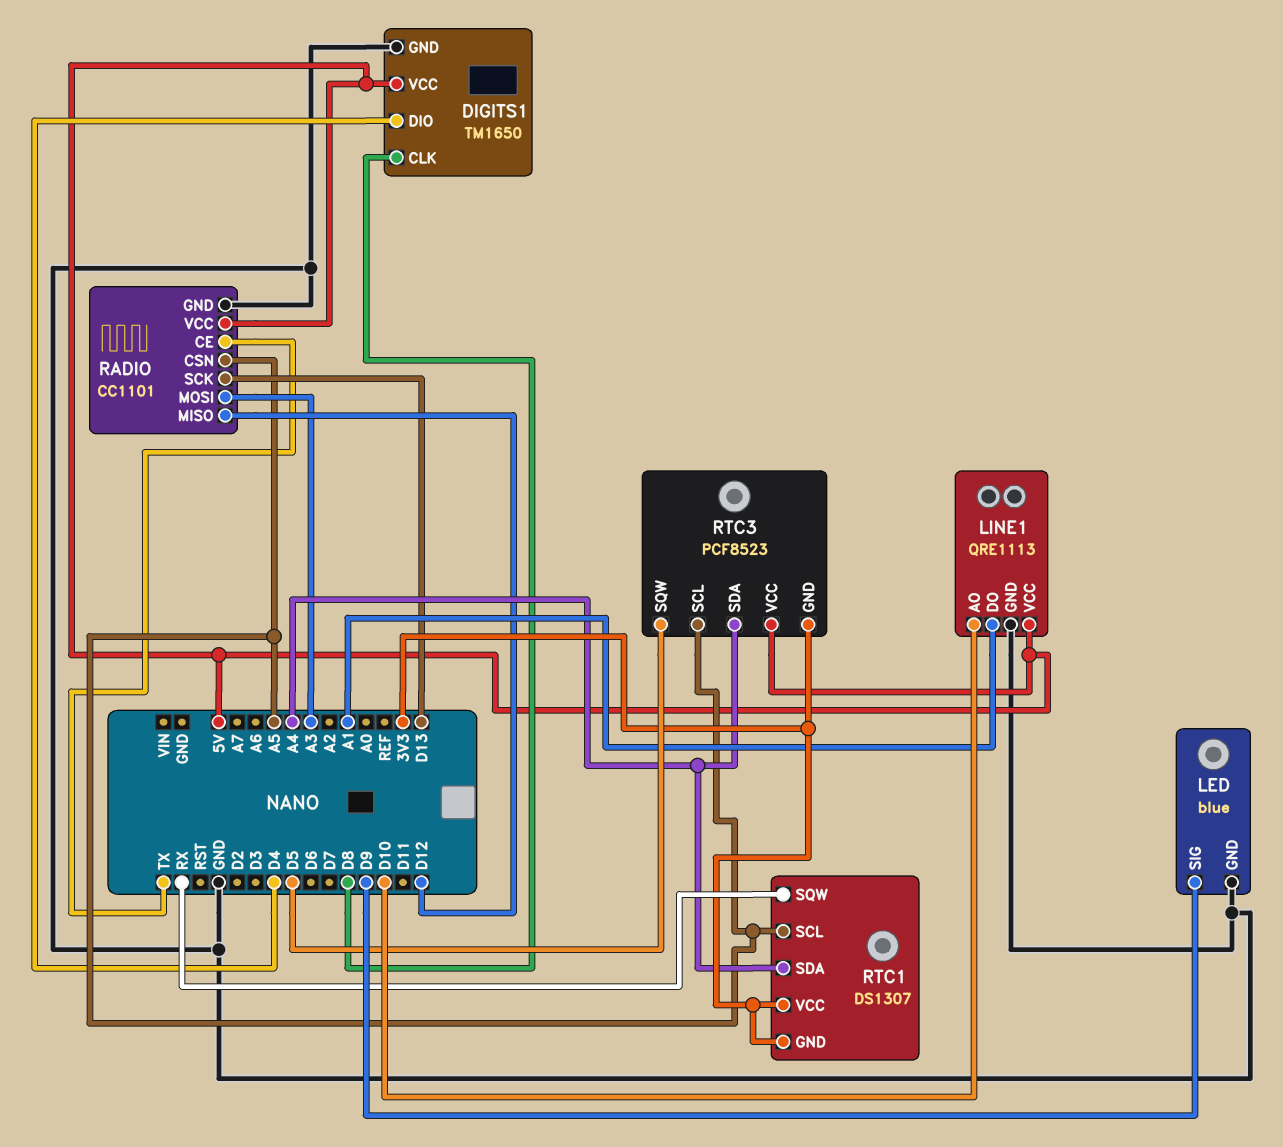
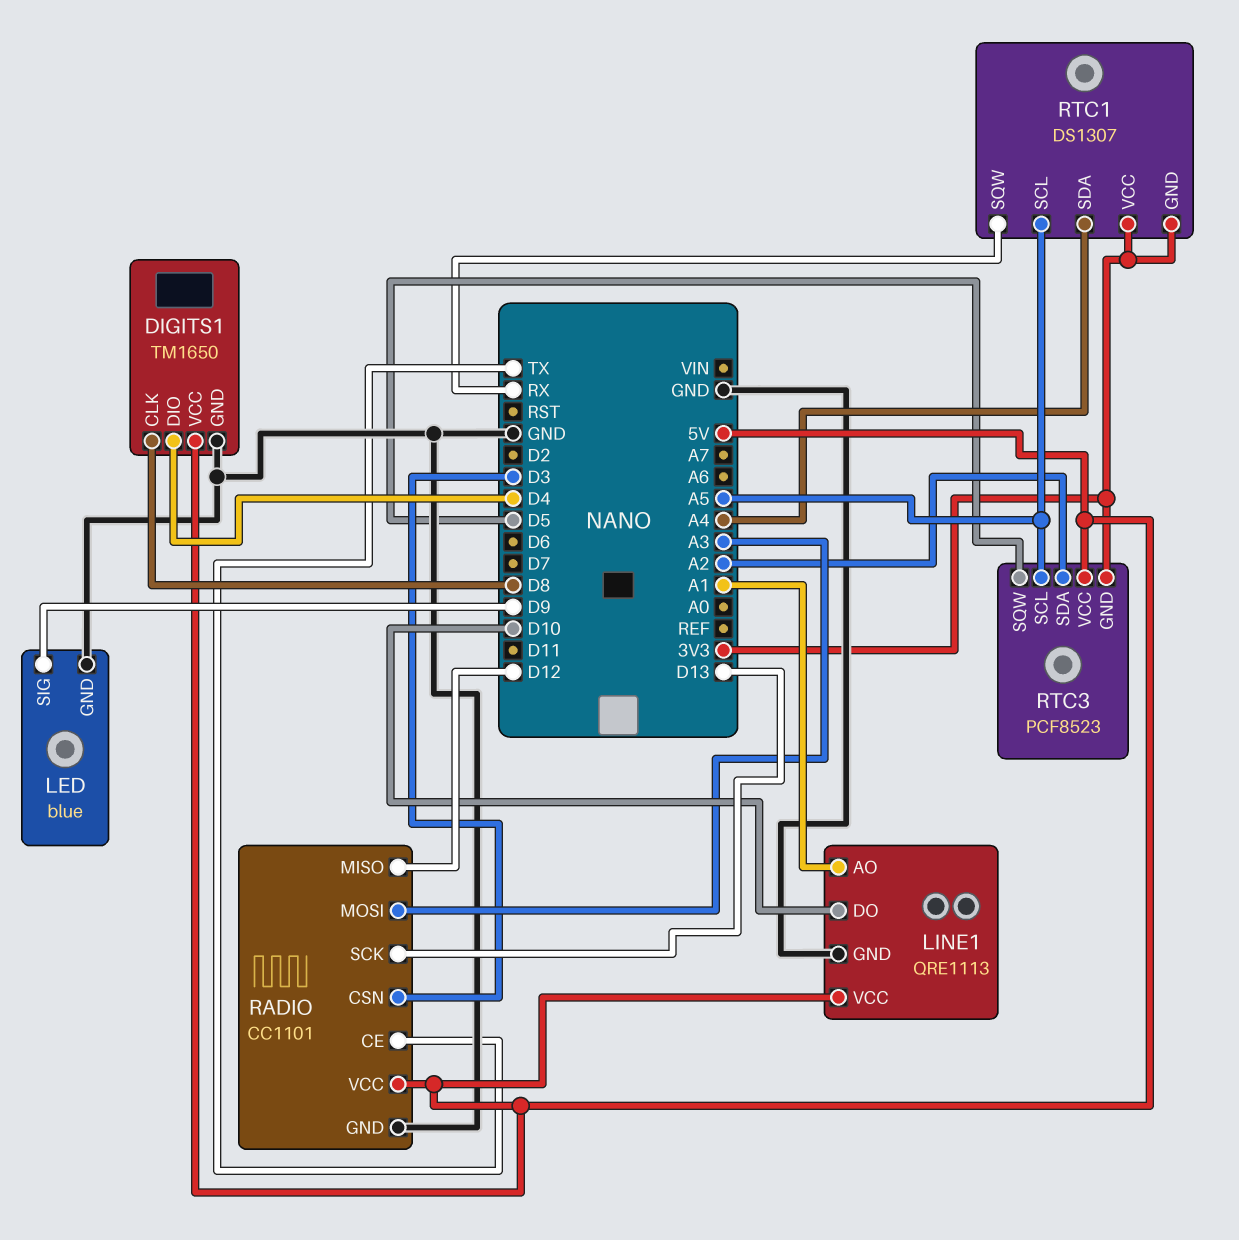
LINE1 pin AO: D10 -> A1
LINE1 pin DO: A1 -> D10
RADIO pin CSN: A5 -> D3
RTC3 pin SDA: A4 -> A2

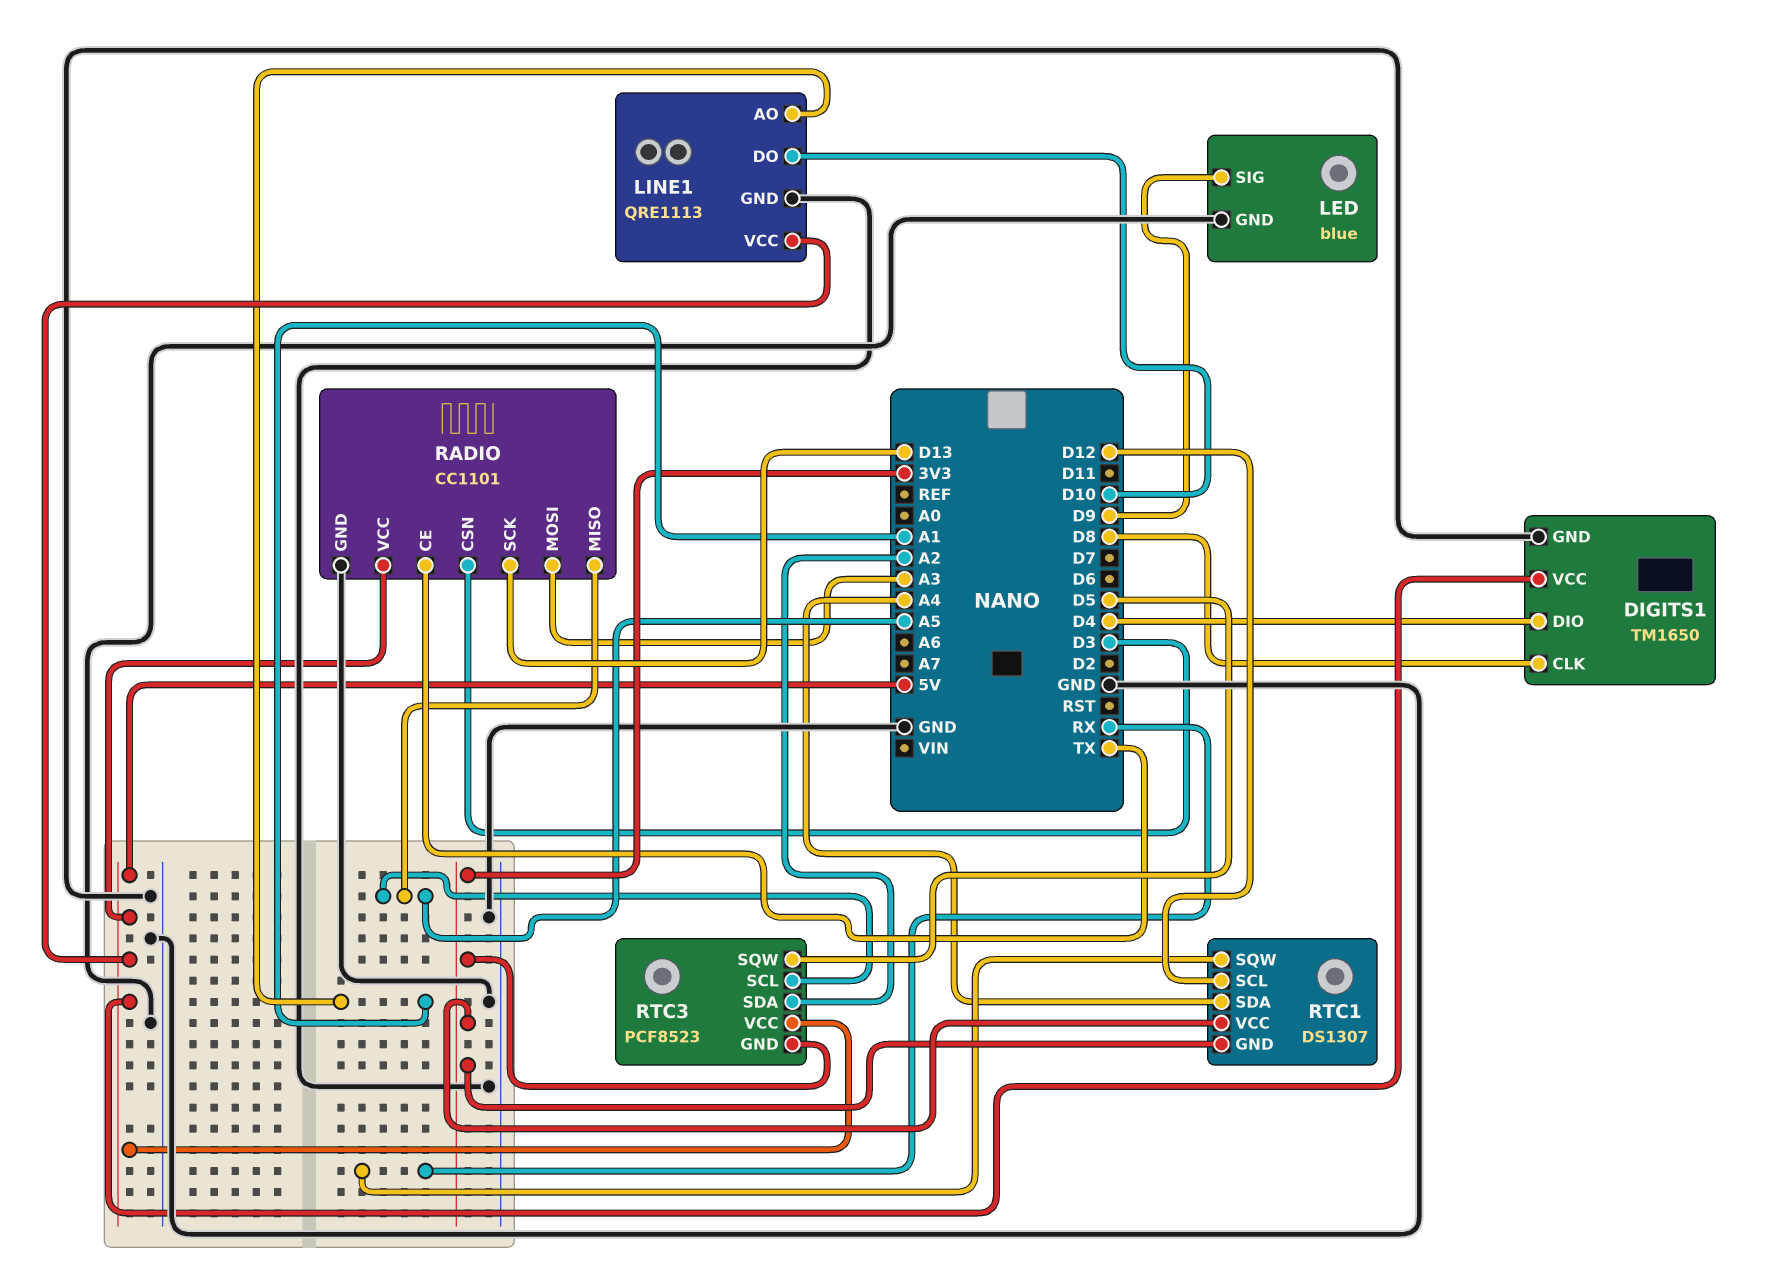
RADIO pin MISO: D12 -> A5
RTC1 pin SCL: A5 -> D12

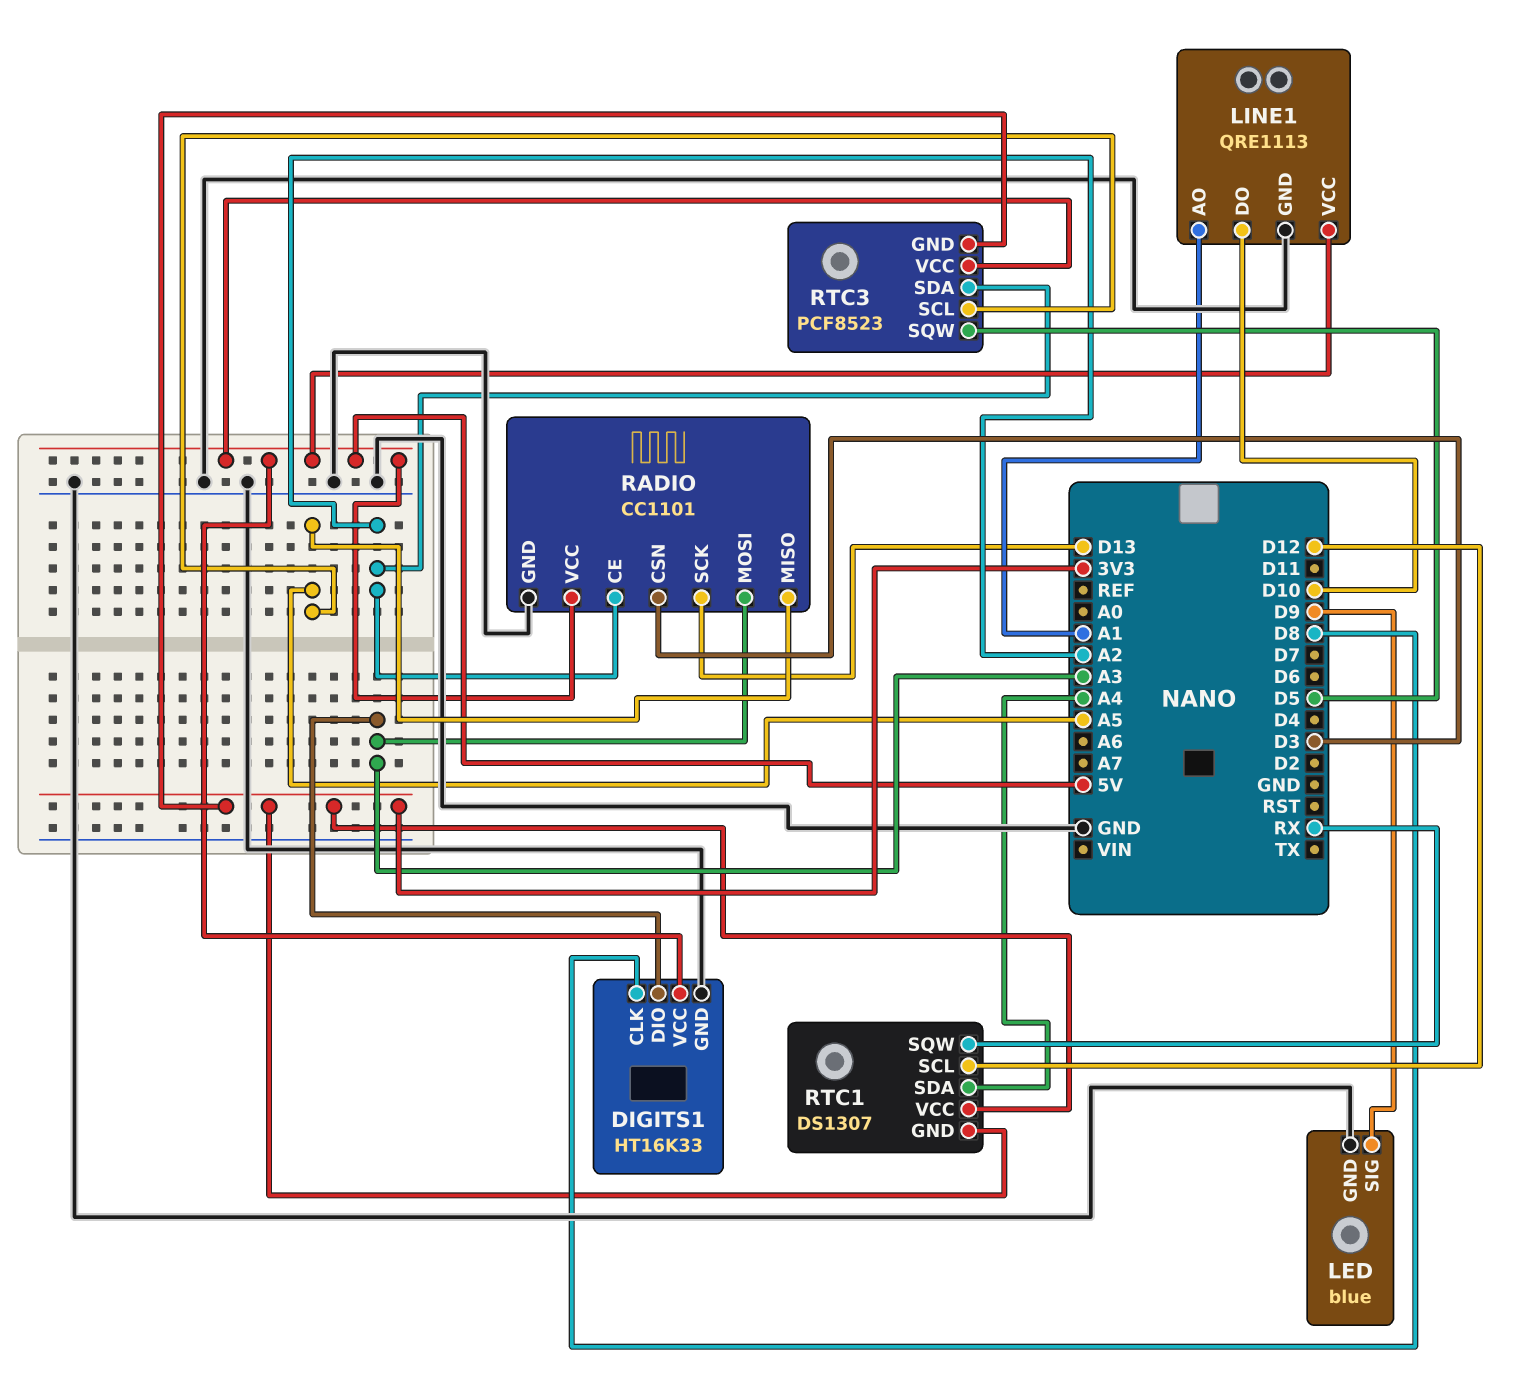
DIGITS1: TM1650 -> HT16K33
DIGITS1 pin DIO: D4 -> A3
RADIO pin CE: TX -> A2

